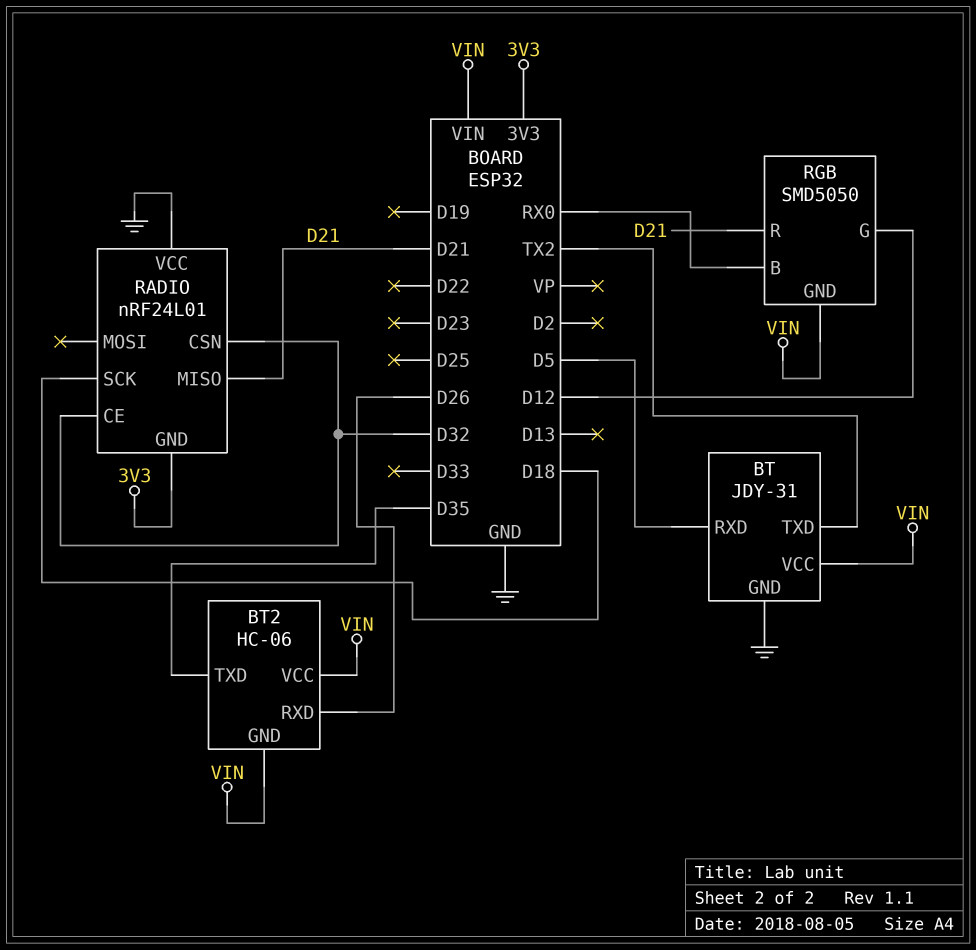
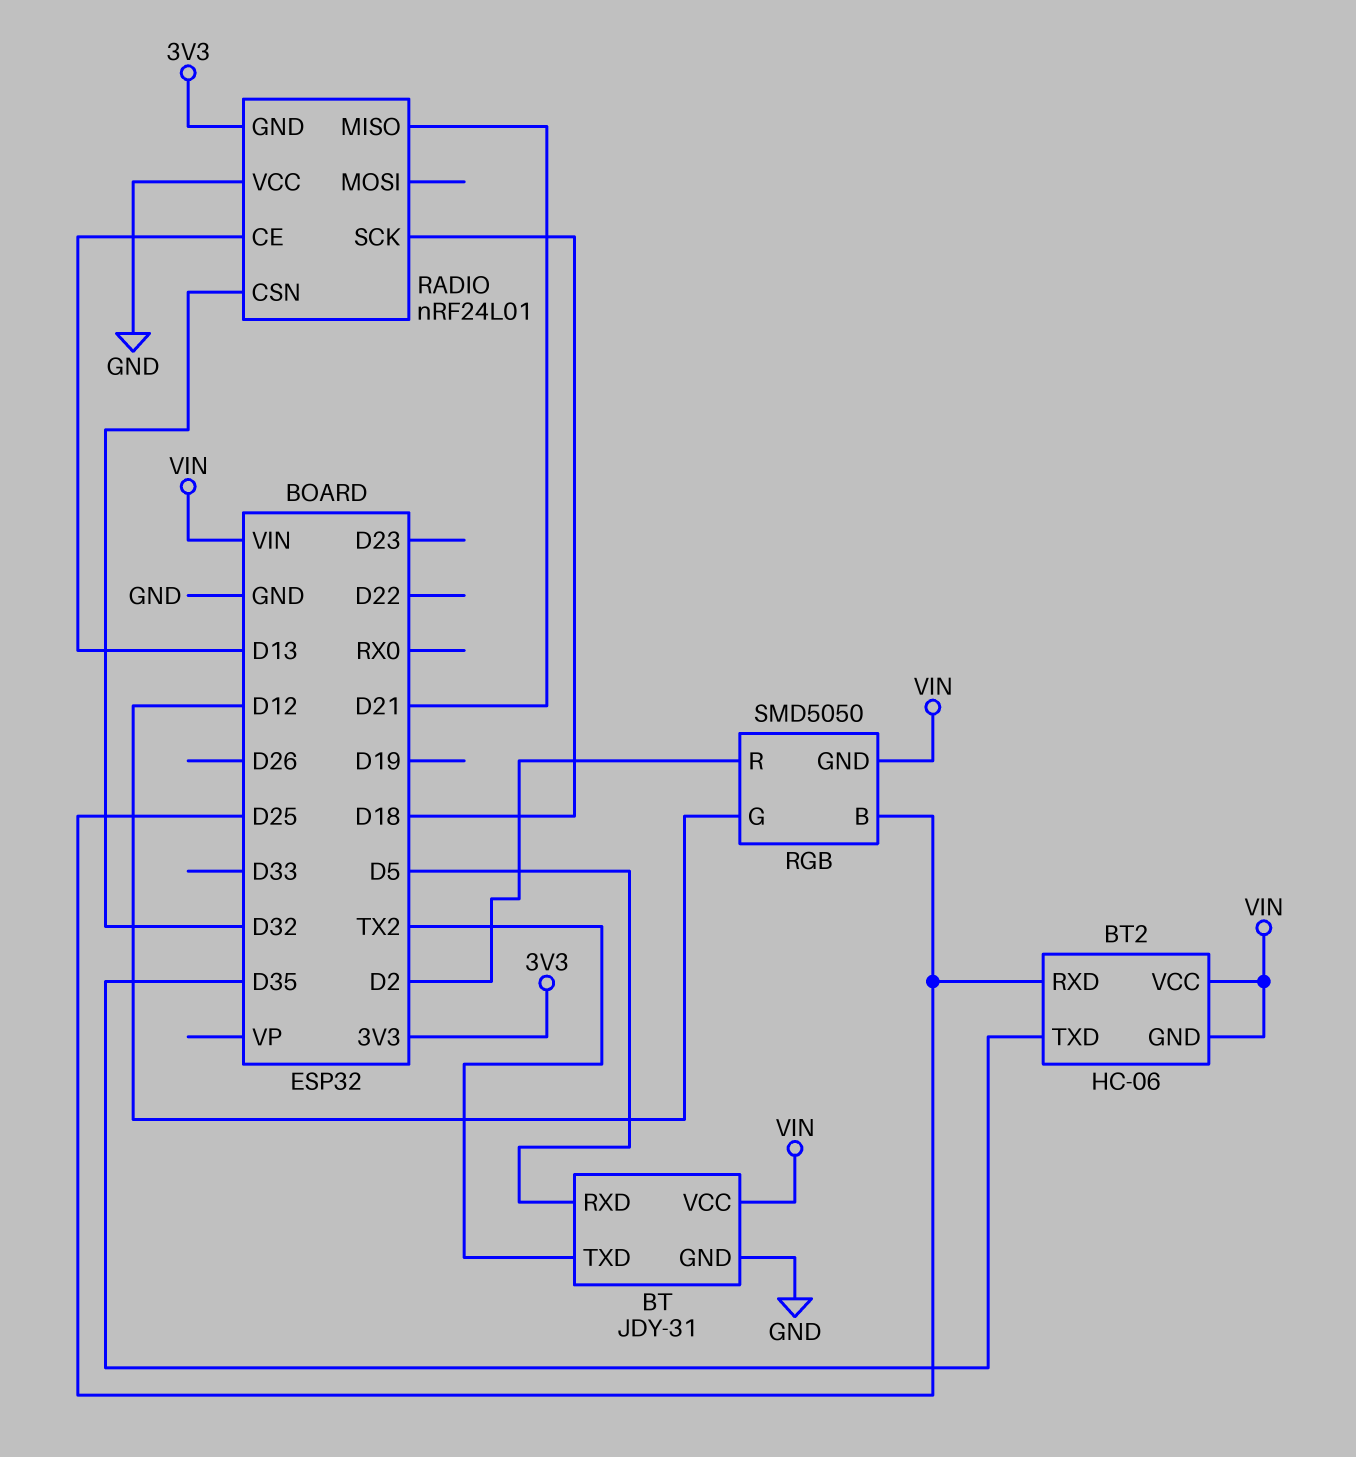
BT2 pin RXD: D26 -> D25
RADIO pin CE: D32 -> D13
RGB pin B: RX0 -> D25
RGB pin R: D21 -> D2

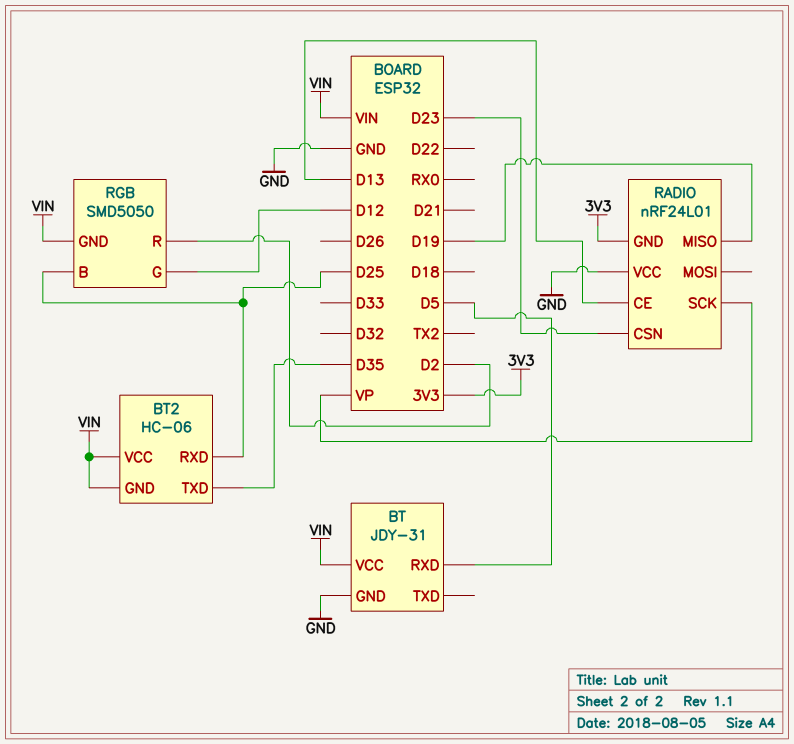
BT pin TXD: TX2 -> none
RADIO pin CSN: D32 -> D23
RADIO pin MISO: D21 -> D19
RADIO pin SCK: D18 -> VP

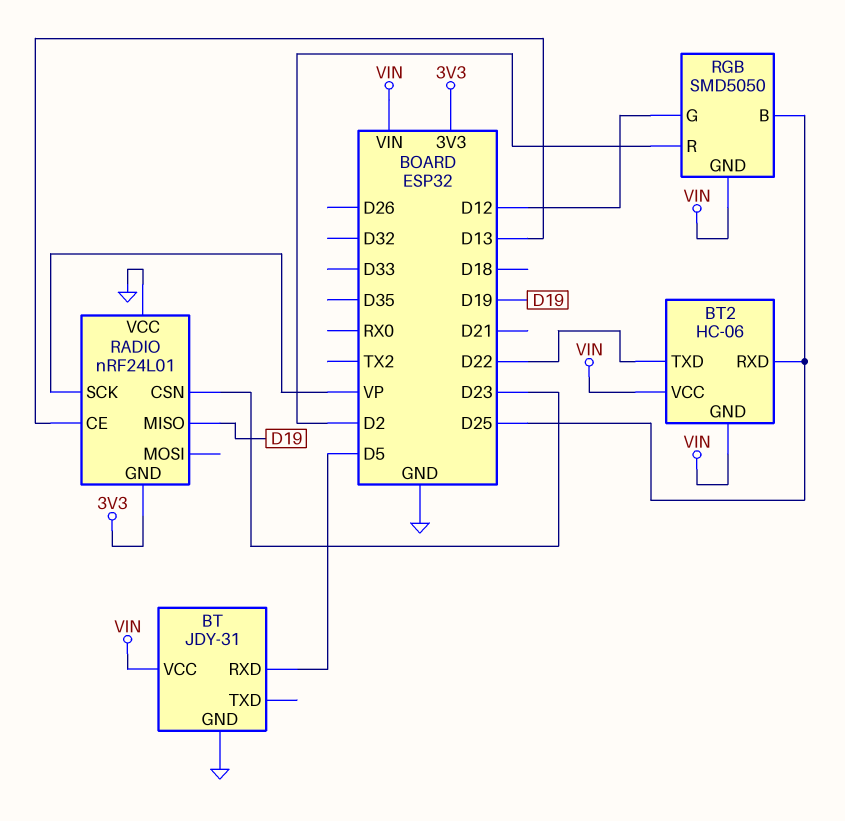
BT2 pin TXD: D35 -> D22

